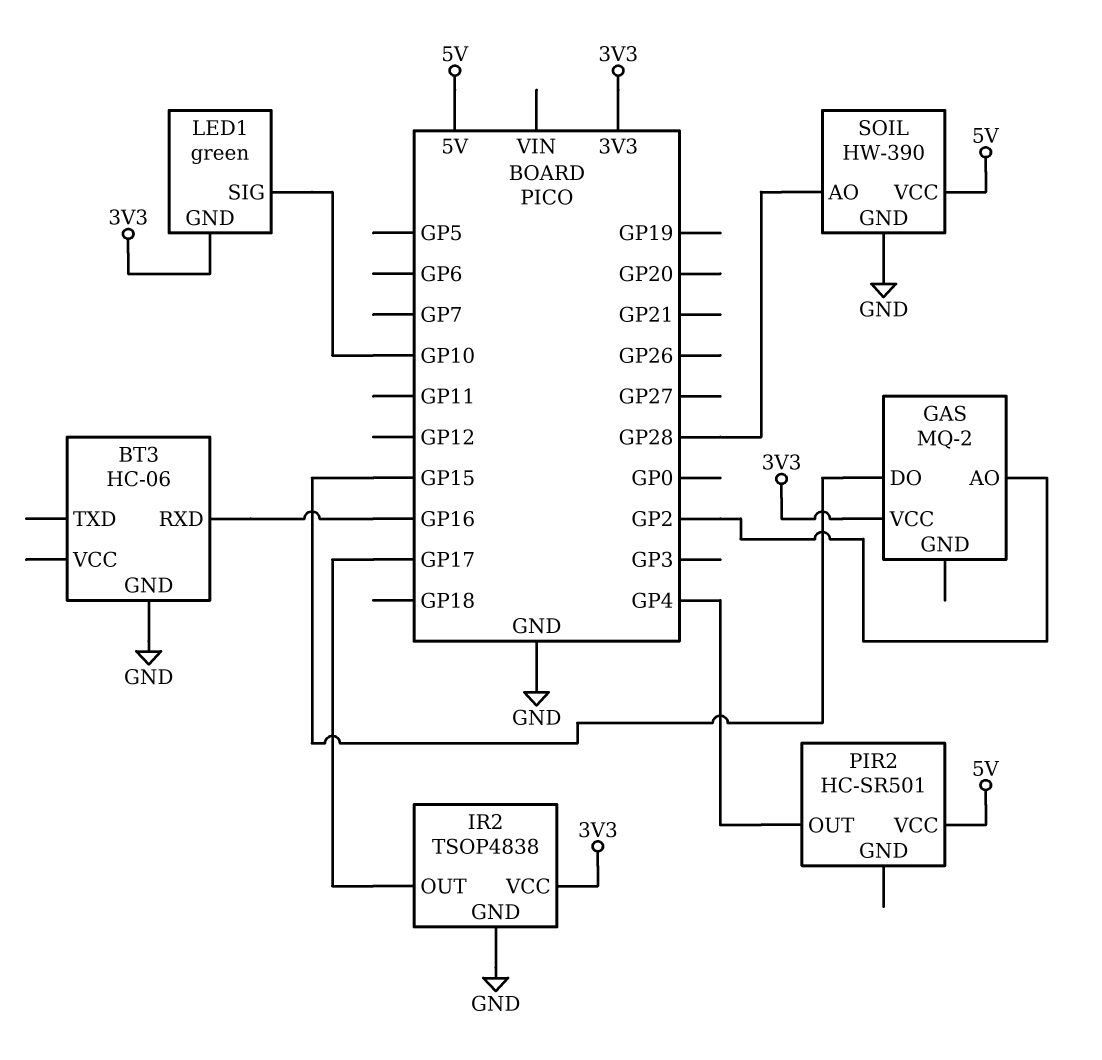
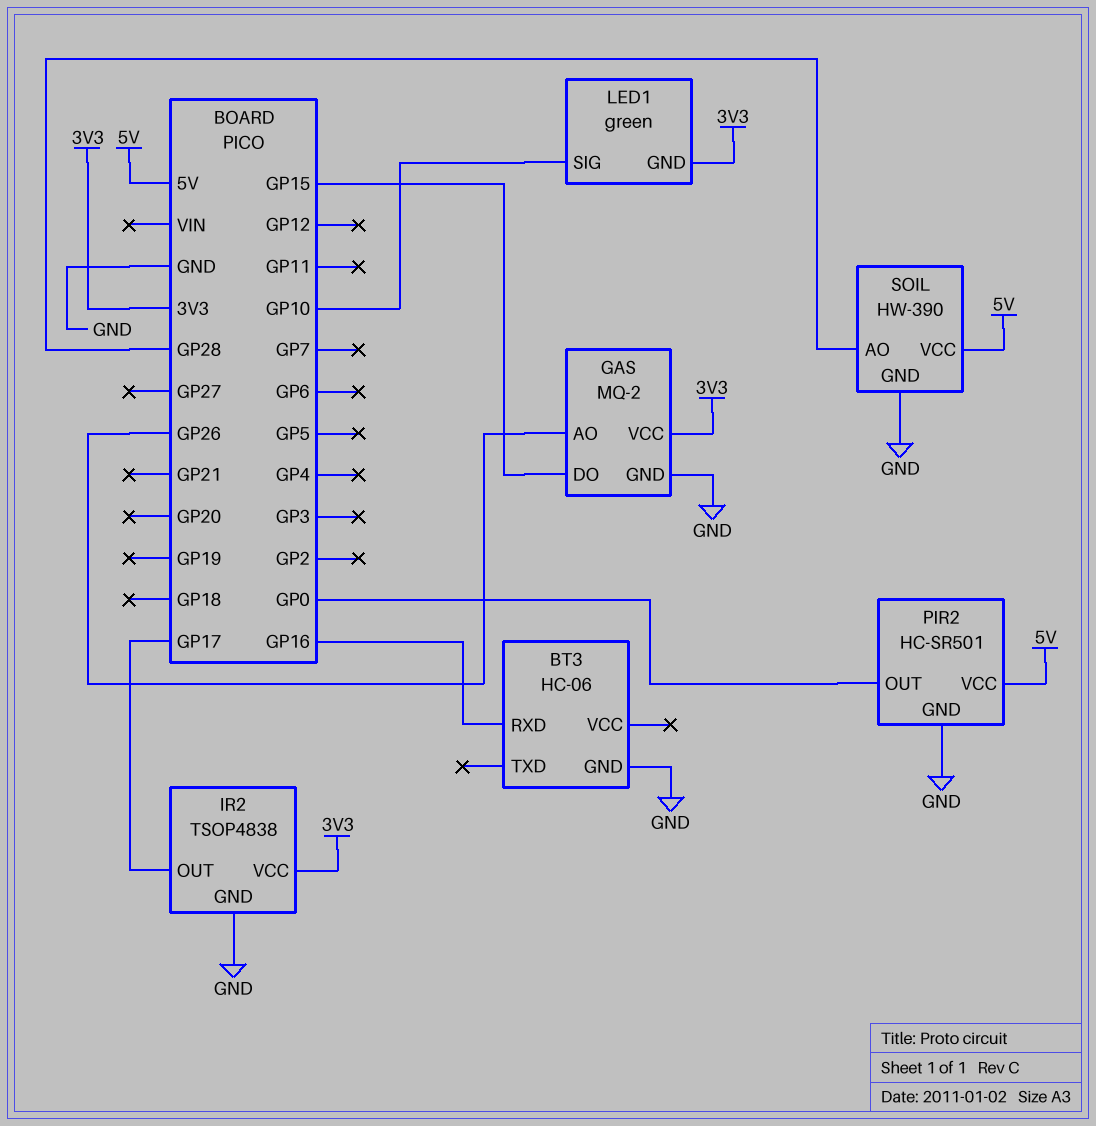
GAS pin AO: GP2 -> GP26
GAS pin GND: none -> GND
PIR2 pin GND: none -> GND
PIR2 pin OUT: GP4 -> GP0

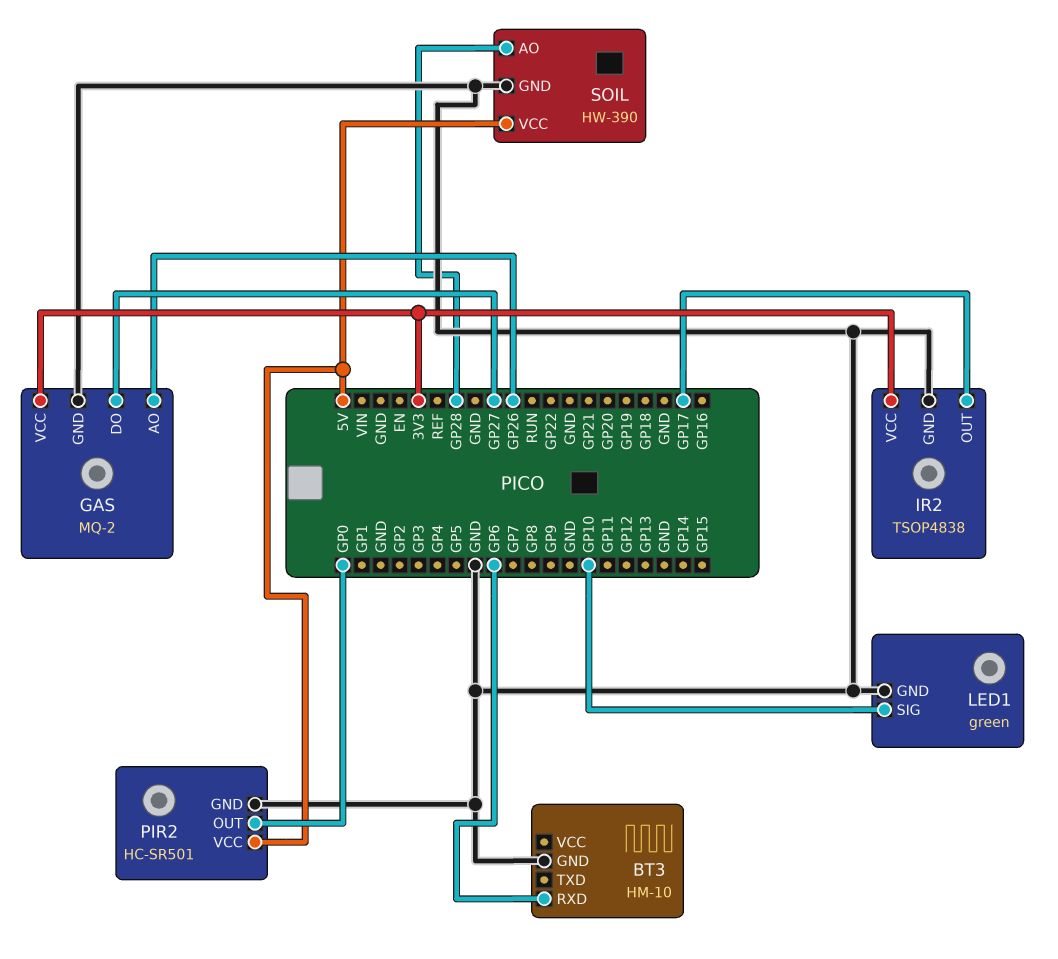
BT3: HC-06 -> HM-10
BT3 pin RXD: GP16 -> GP6
GAS pin DO: GP15 -> GP27
LED1 pin GND: 3V3 -> GND

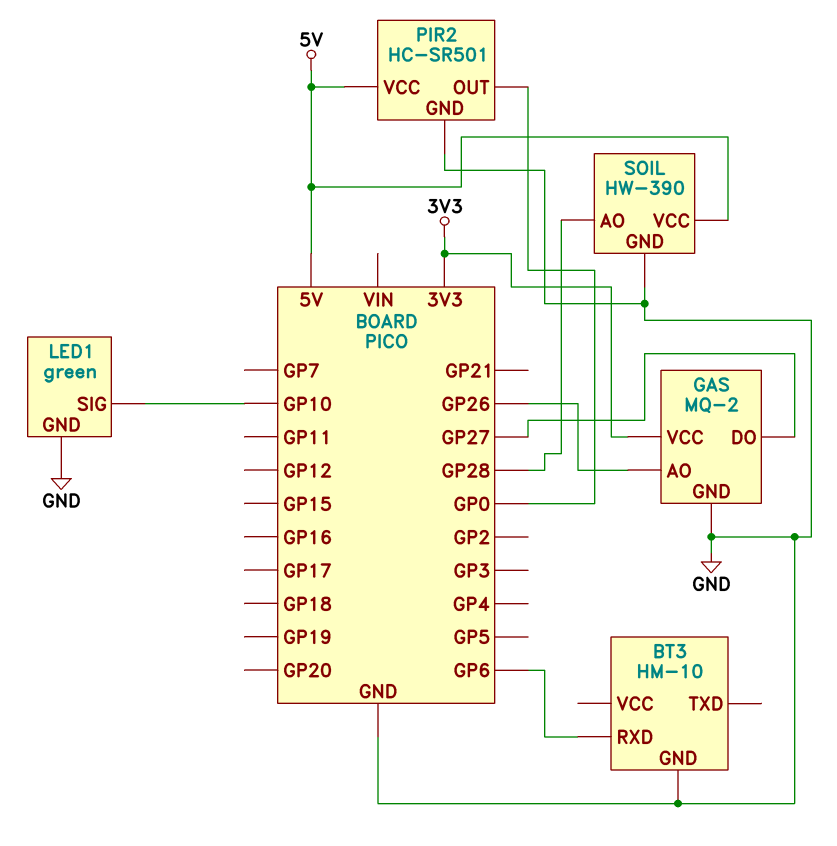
IR2: TSOP4838 -> none
IR2 pin GND: GND -> none
IR2 pin OUT: GP17 -> none
IR2 pin VCC: 3V3 -> none

